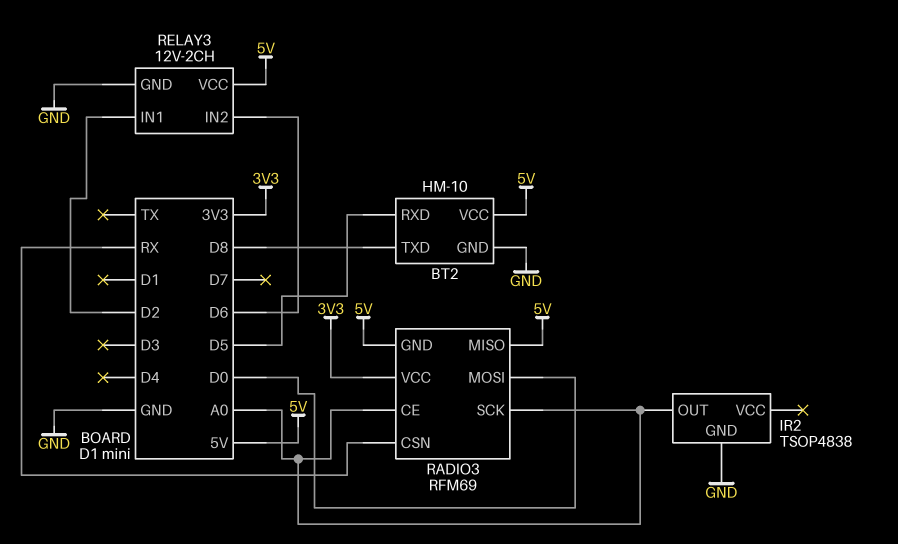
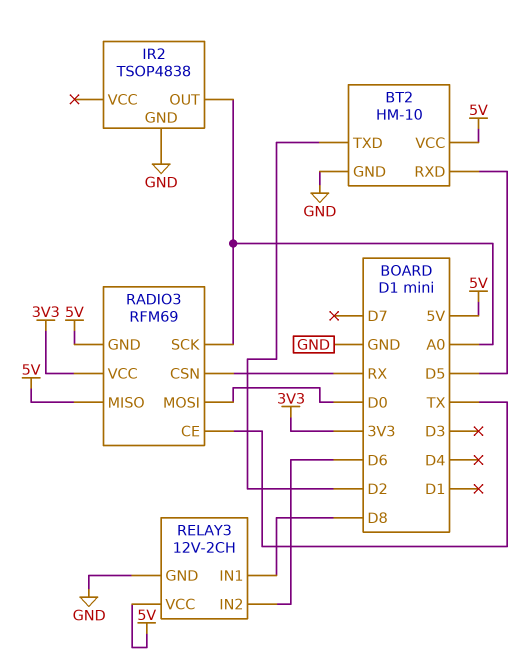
BT2 pin TXD: D8 -> D2
RADIO3 pin CE: A0 -> TX
RELAY3 pin IN1: D2 -> D8

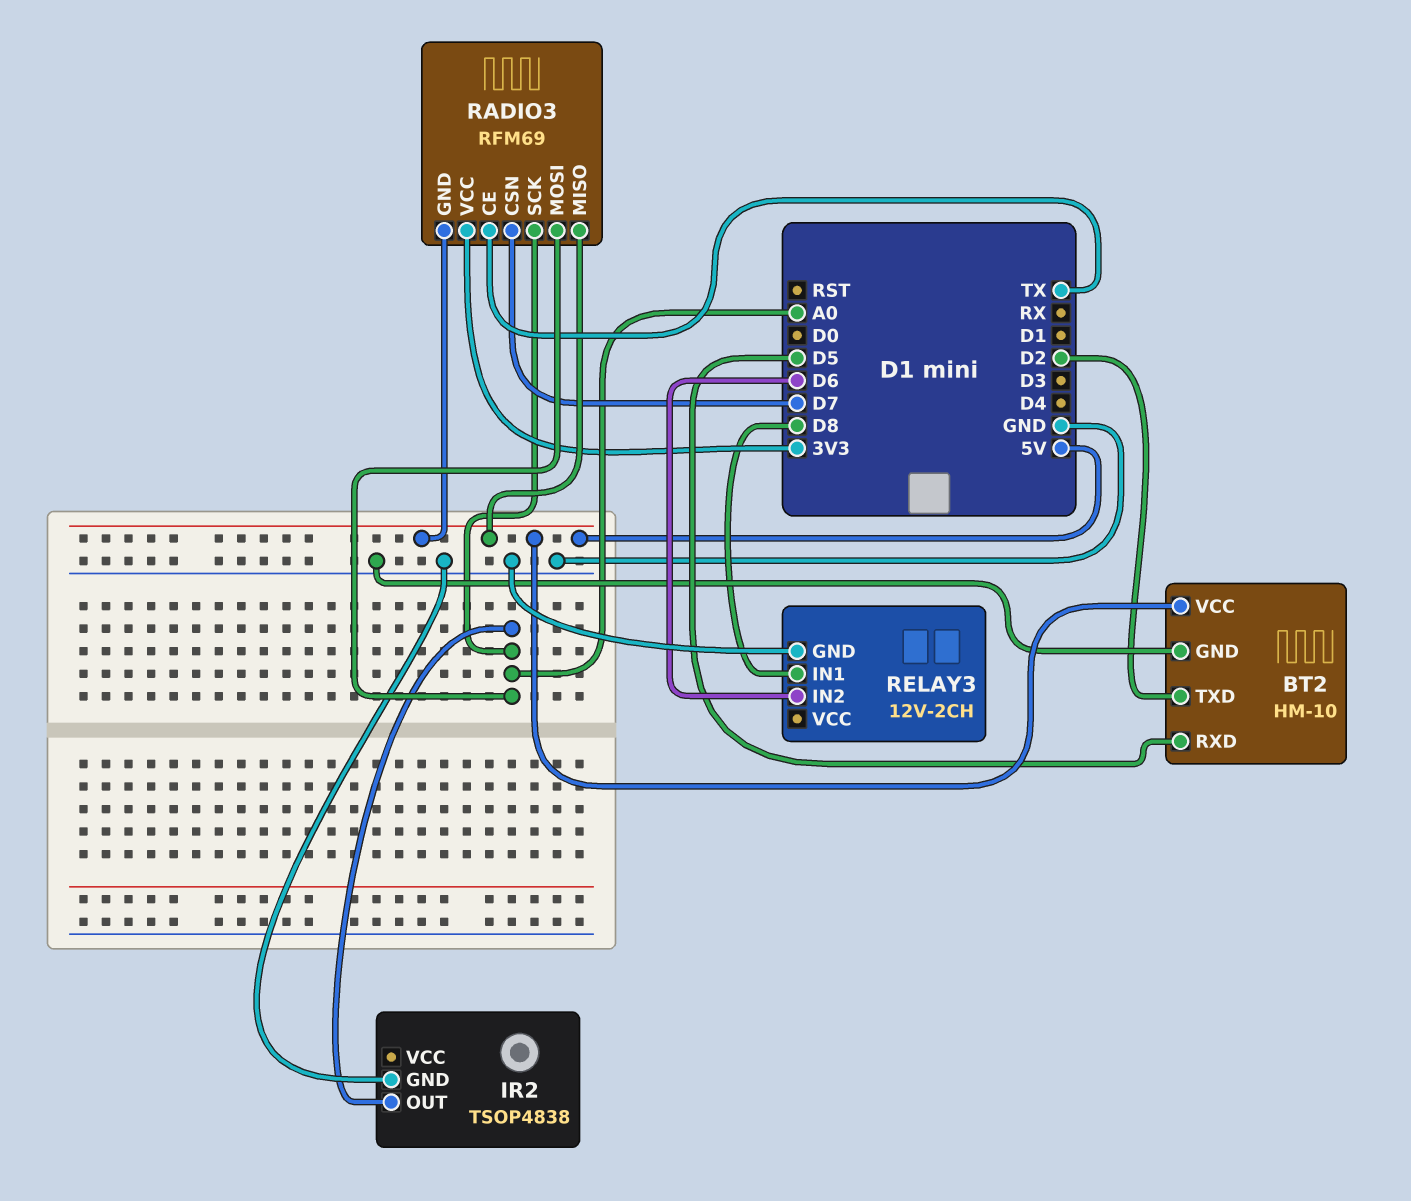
RADIO3 pin CSN: RX -> D7
RADIO3 pin MOSI: D0 -> A0
RELAY3 pin VCC: 5V -> none

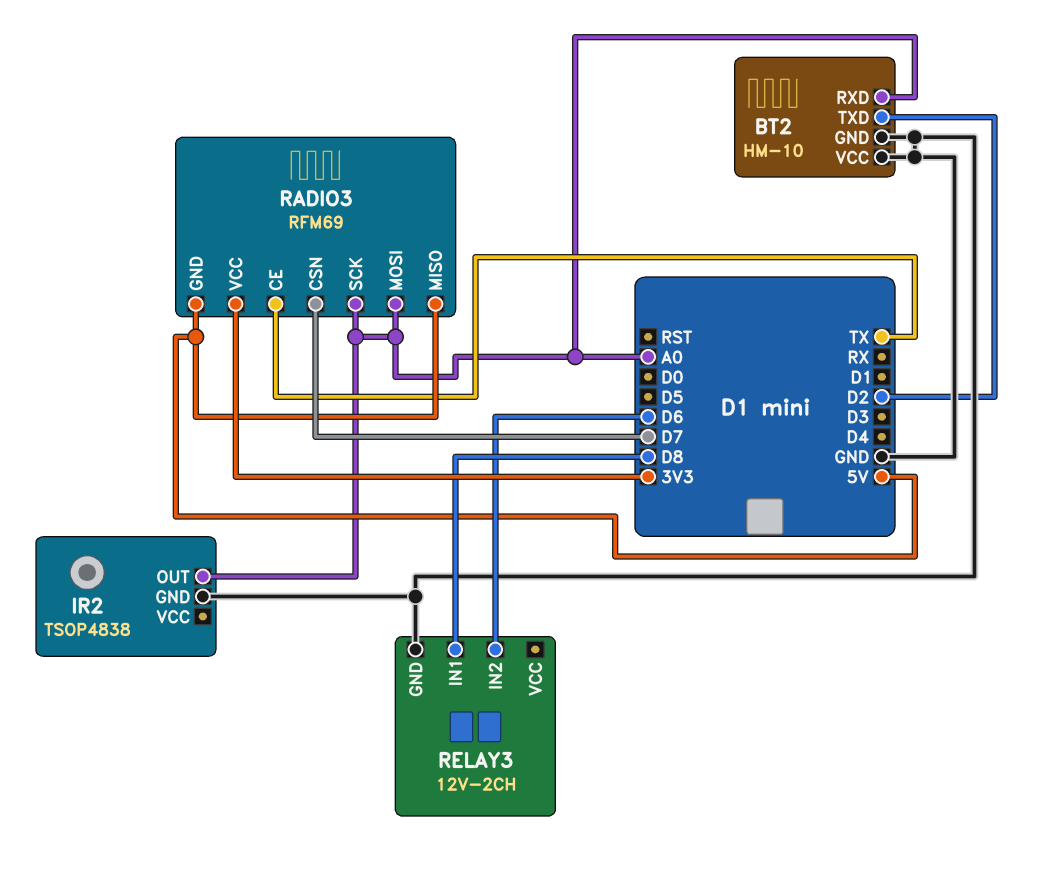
BT2 pin RXD: D5 -> A0
BT2 pin VCC: 5V -> GND

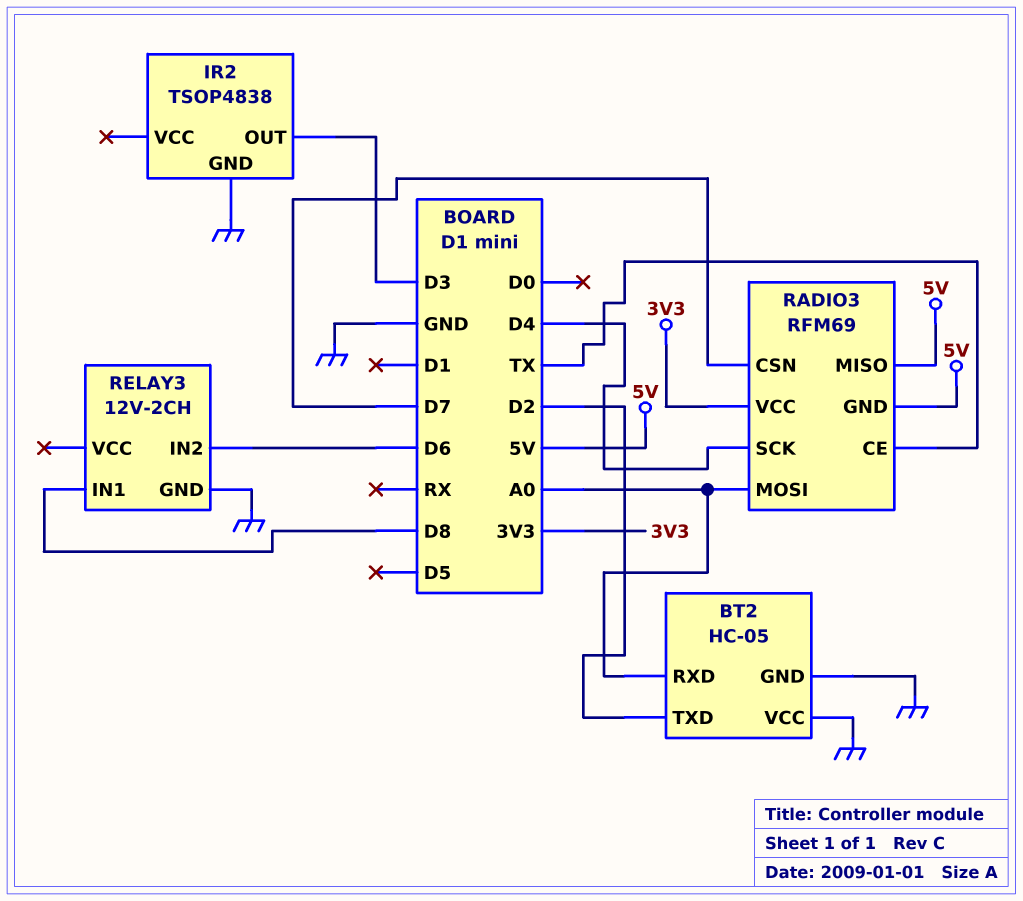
BT2: HM-10 -> HC-05
IR2 pin OUT: A0 -> D3
RADIO3 pin SCK: A0 -> D4

